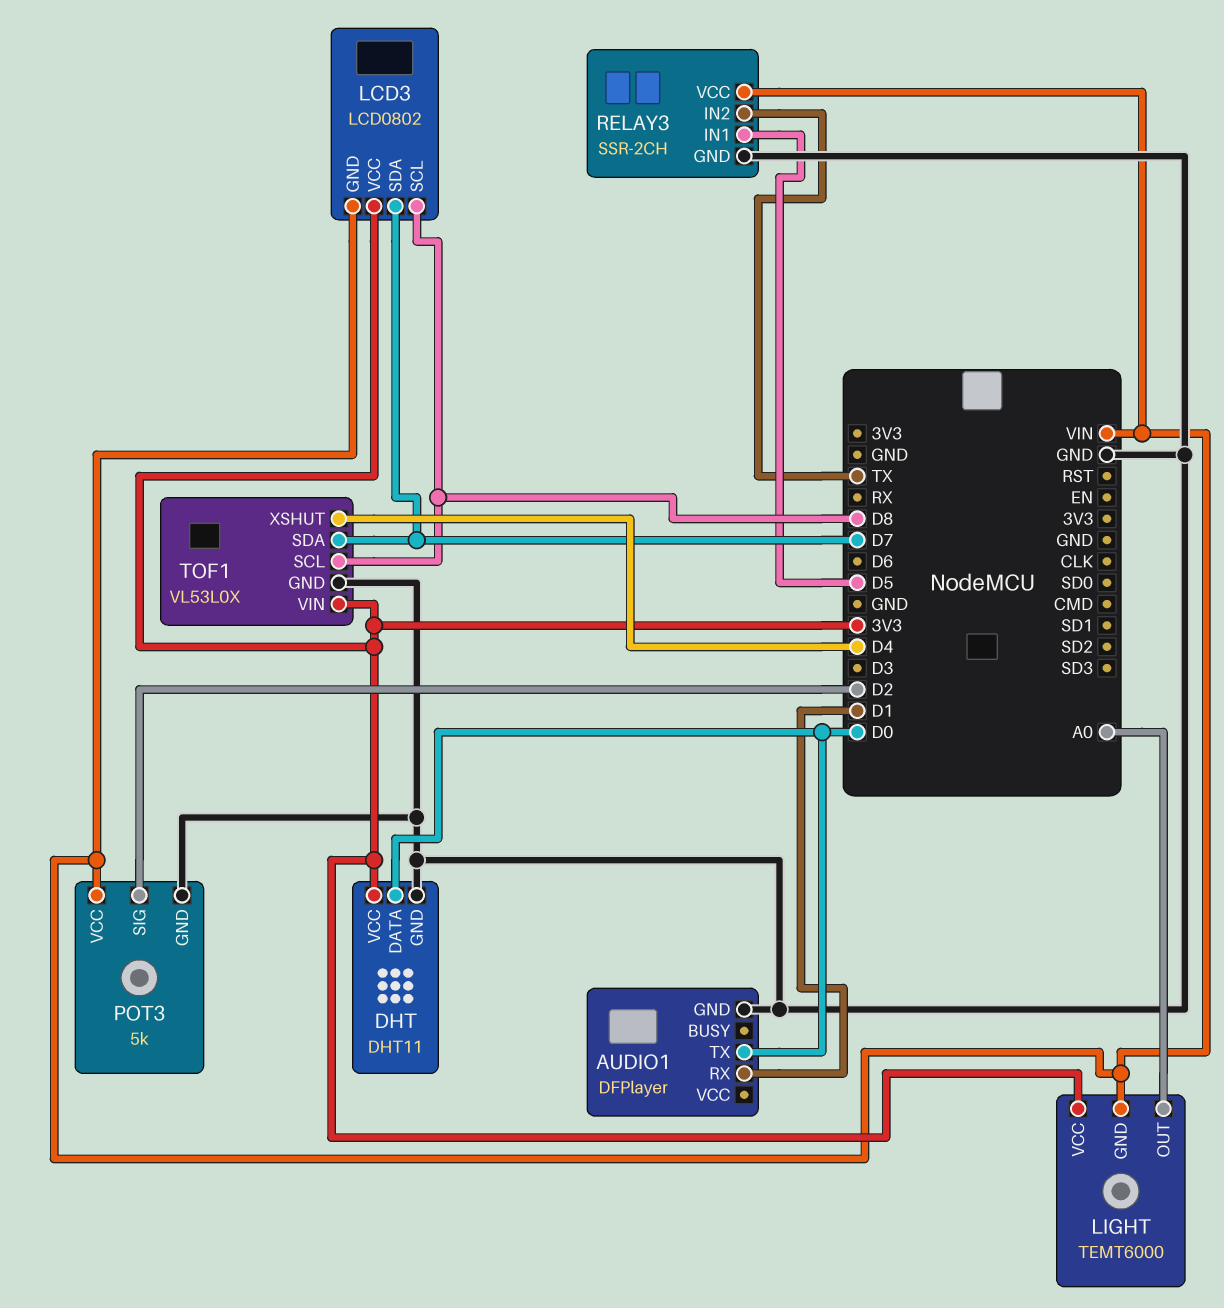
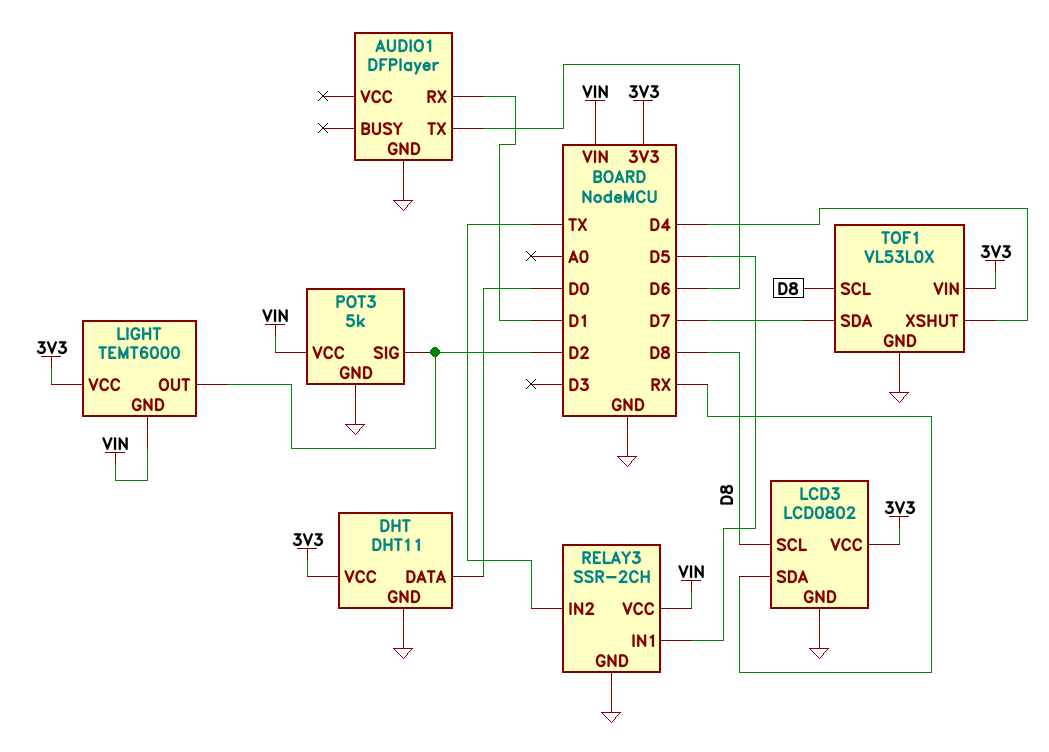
AUDIO1 pin TX: D0 -> D6
LCD3 pin GND: VIN -> GND
LCD3 pin SDA: D7 -> RX
LIGHT pin OUT: A0 -> D2

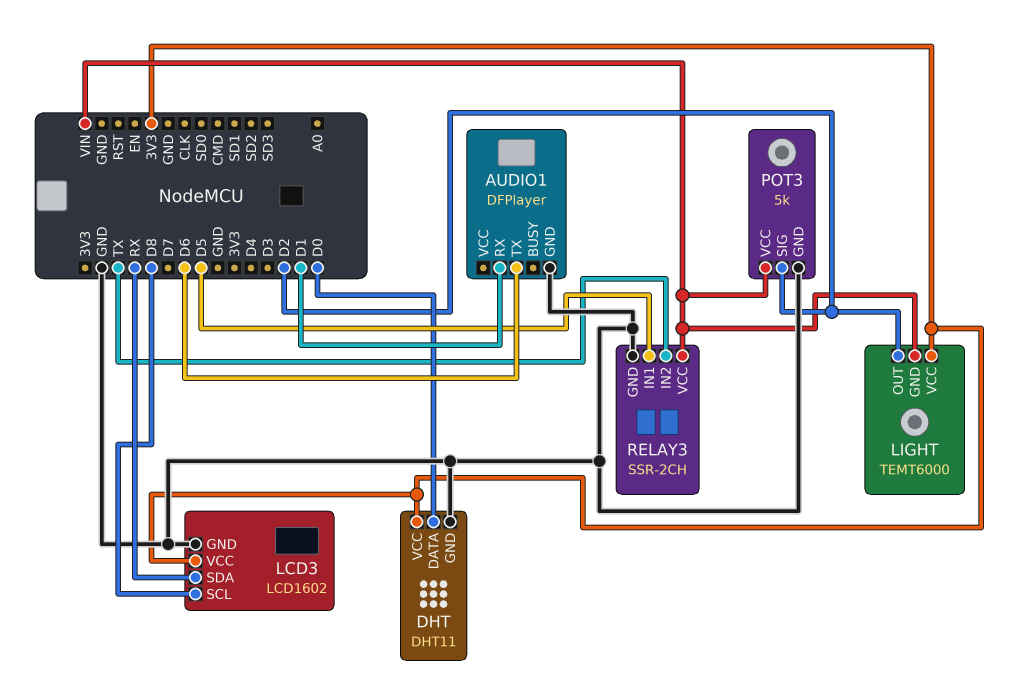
LCD3: LCD0802 -> LCD1602
TOF1: VL53L0X -> none
TOF1 pin GND: GND -> none
TOF1 pin SCL: D8 -> none
TOF1 pin SDA: D7 -> none
TOF1 pin VIN: 3V3 -> none
TOF1 pin XSHUT: D4 -> none

